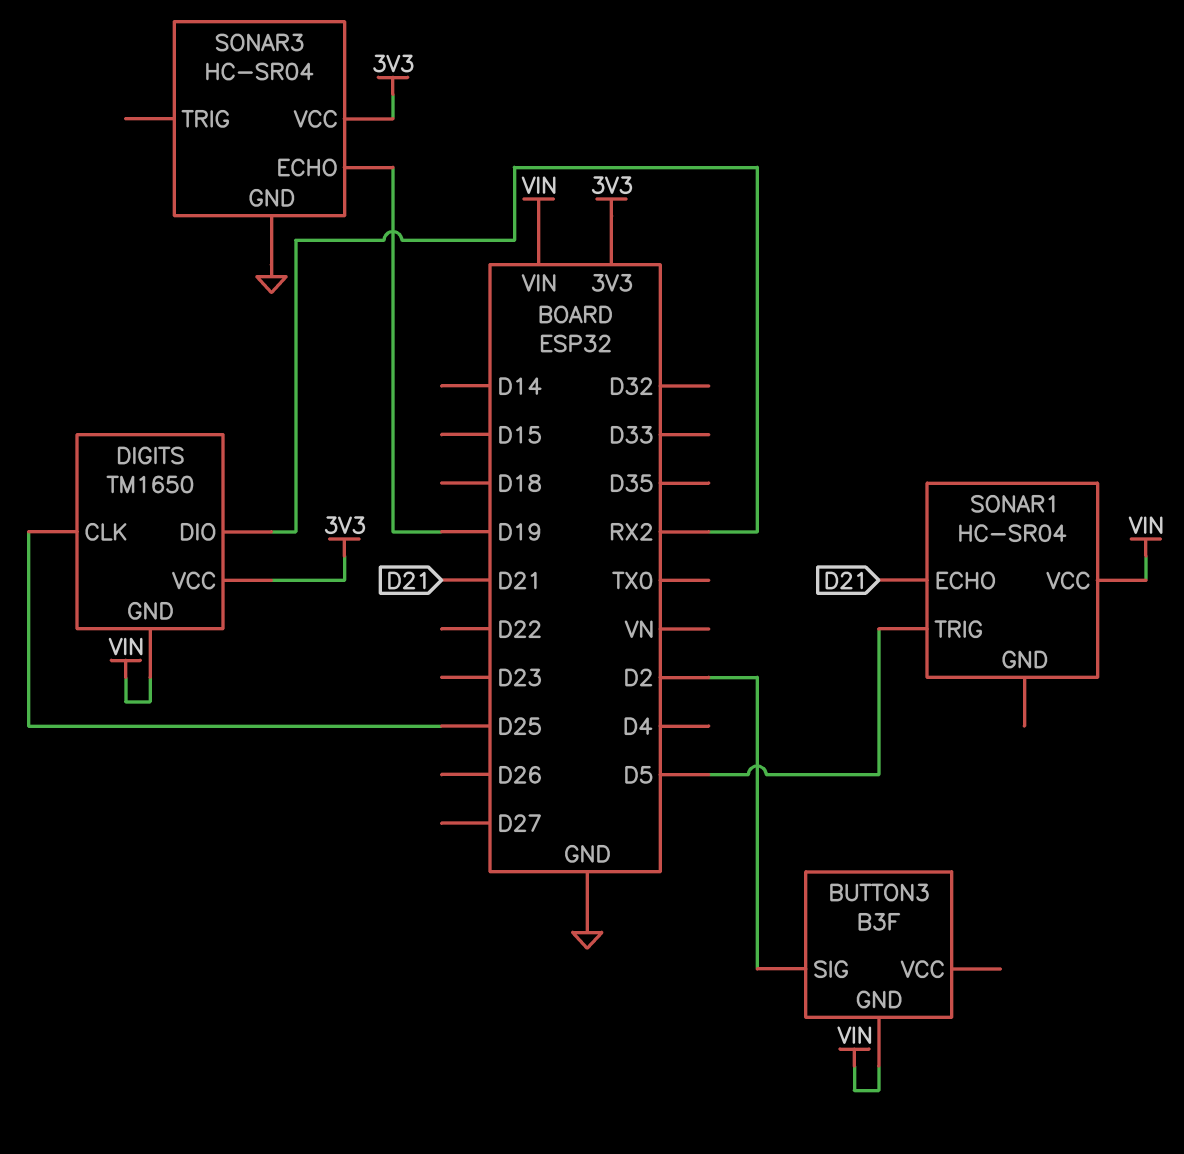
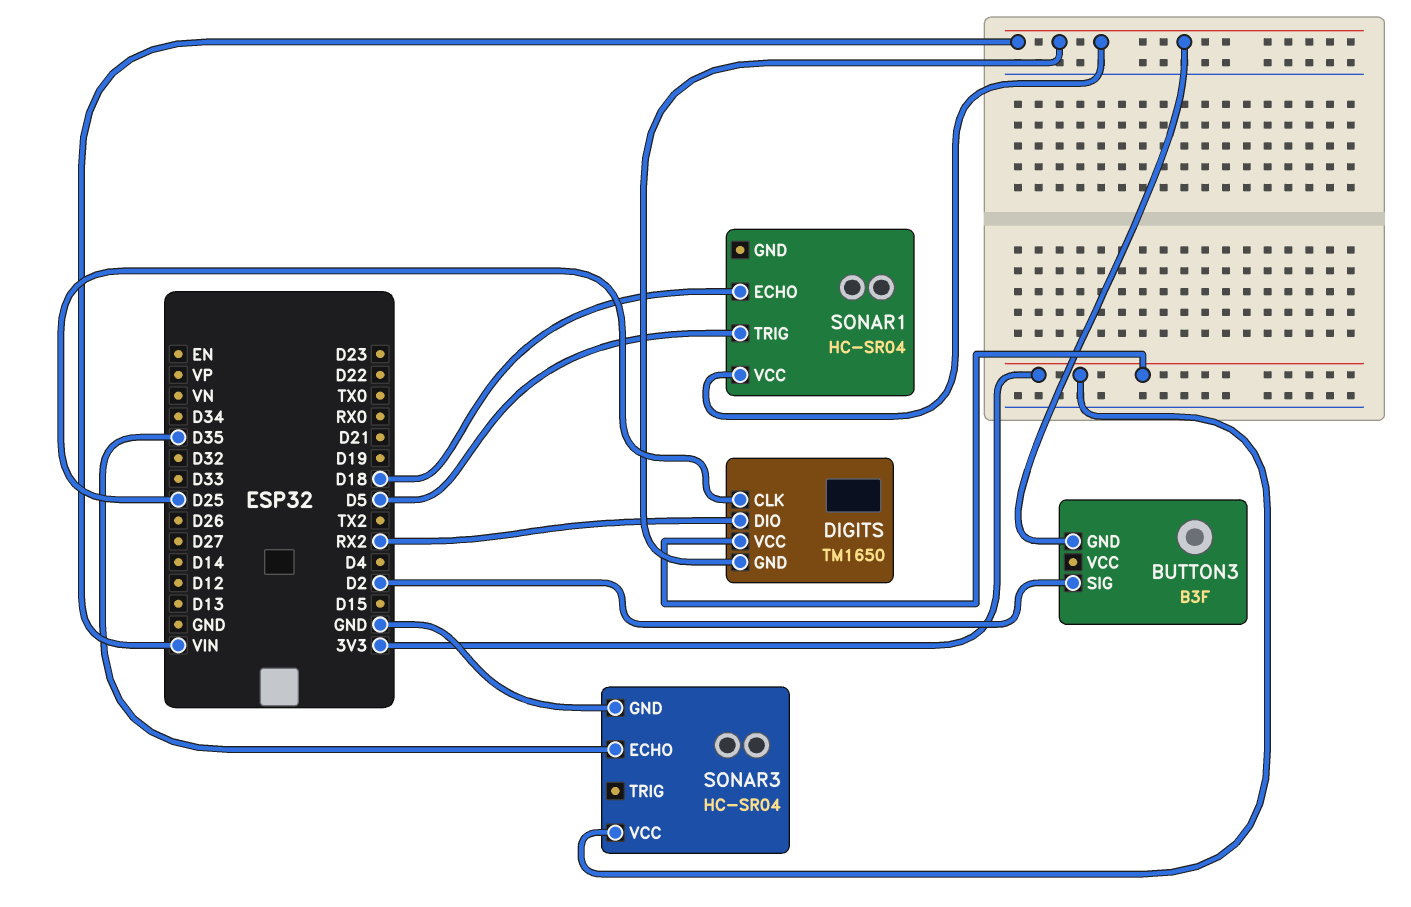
SONAR1 pin ECHO: D21 -> D18
SONAR3 pin ECHO: D19 -> D35

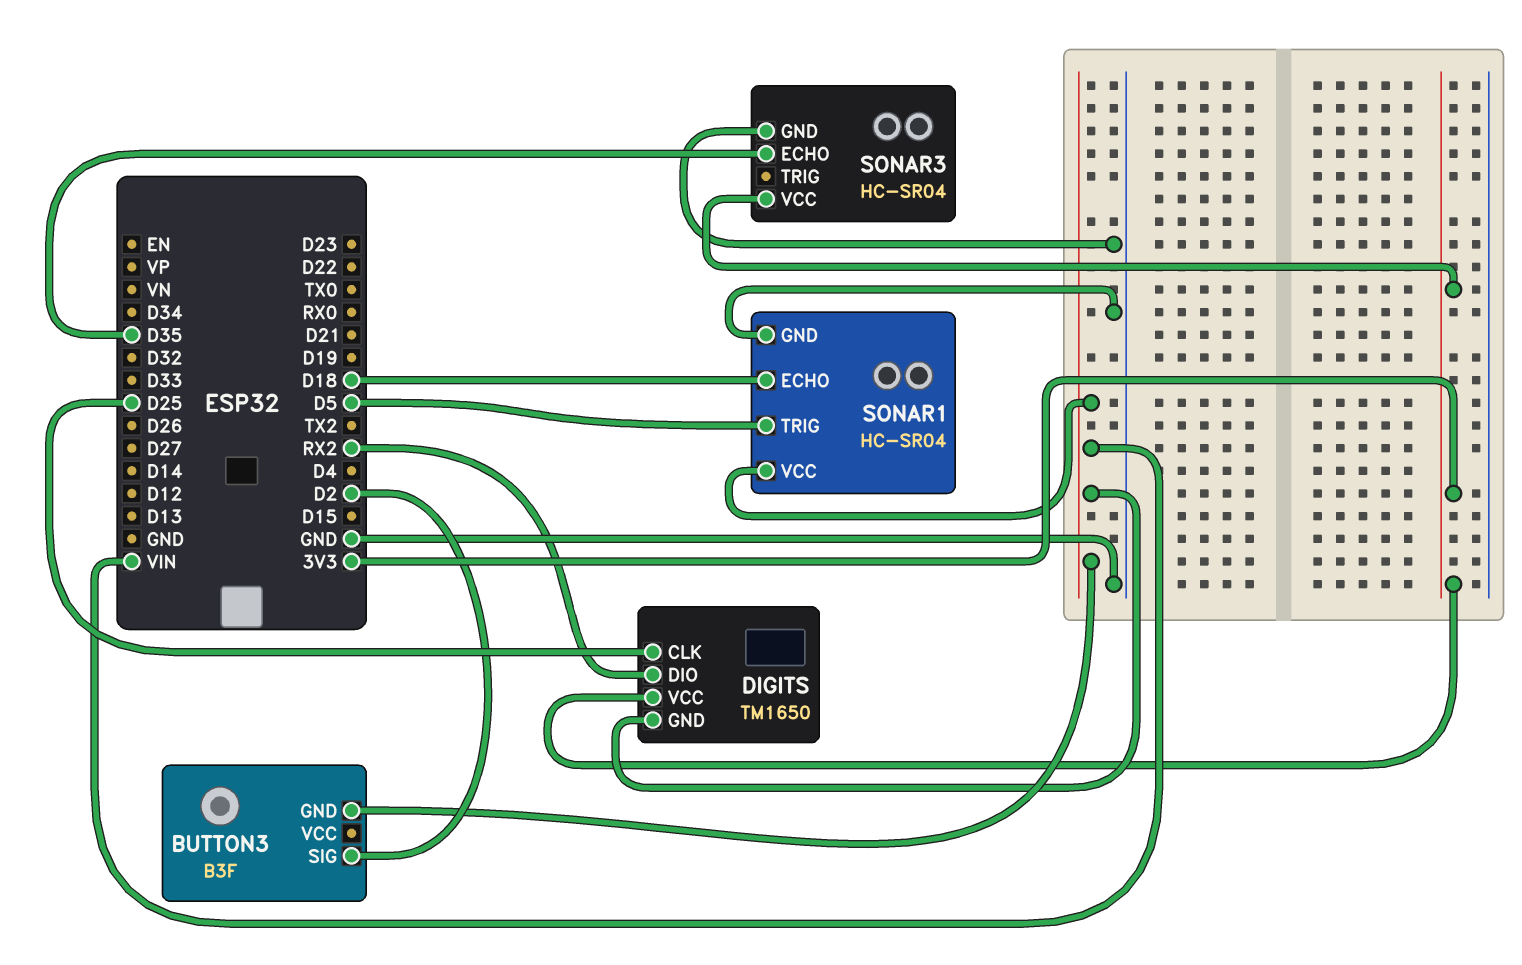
SONAR1 pin GND: none -> GND

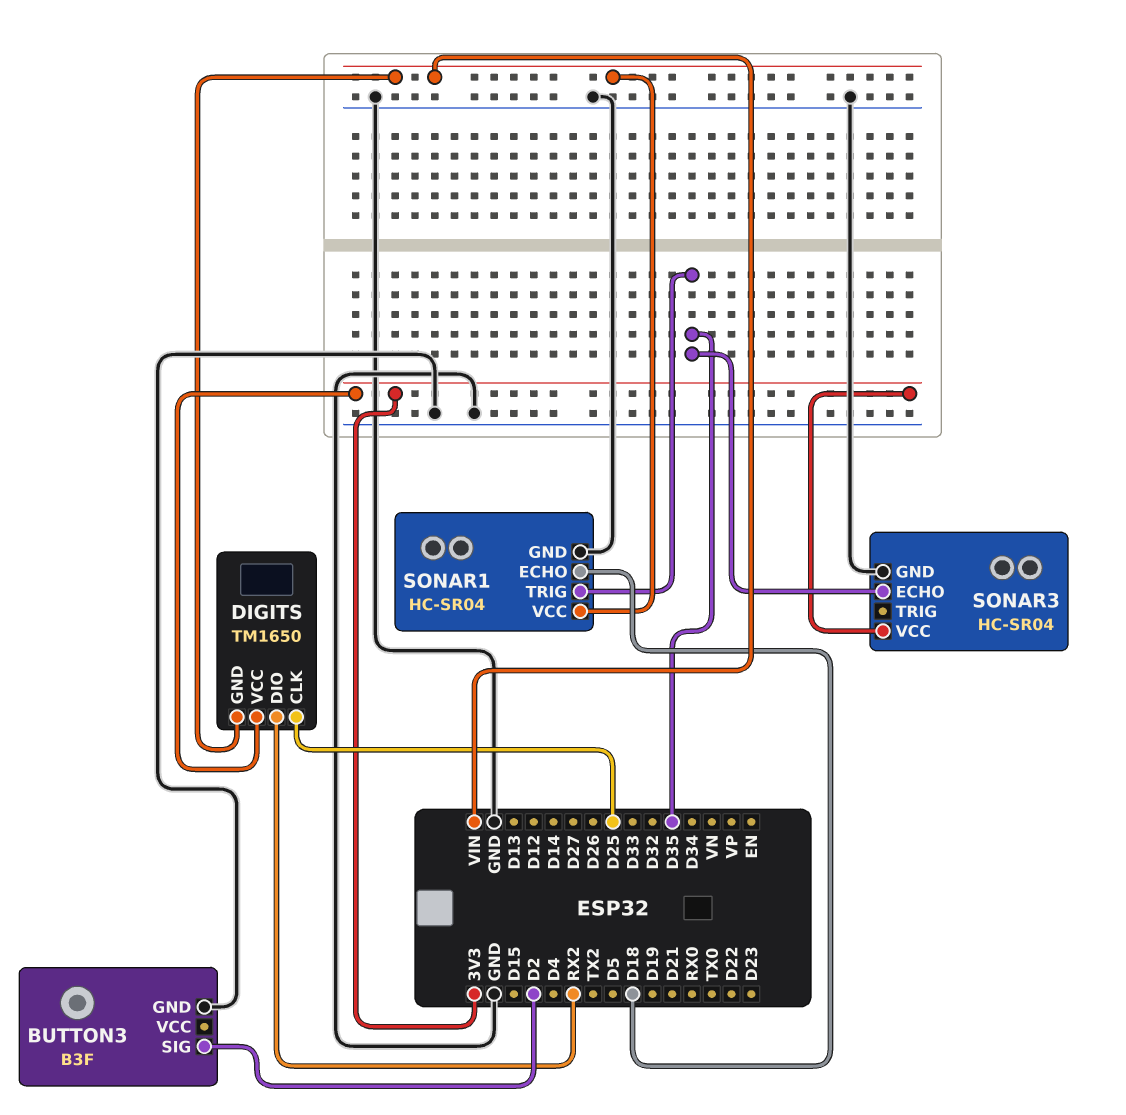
BUTTON3 pin GND: VIN -> GND
SONAR1 pin TRIG: D5 -> D35

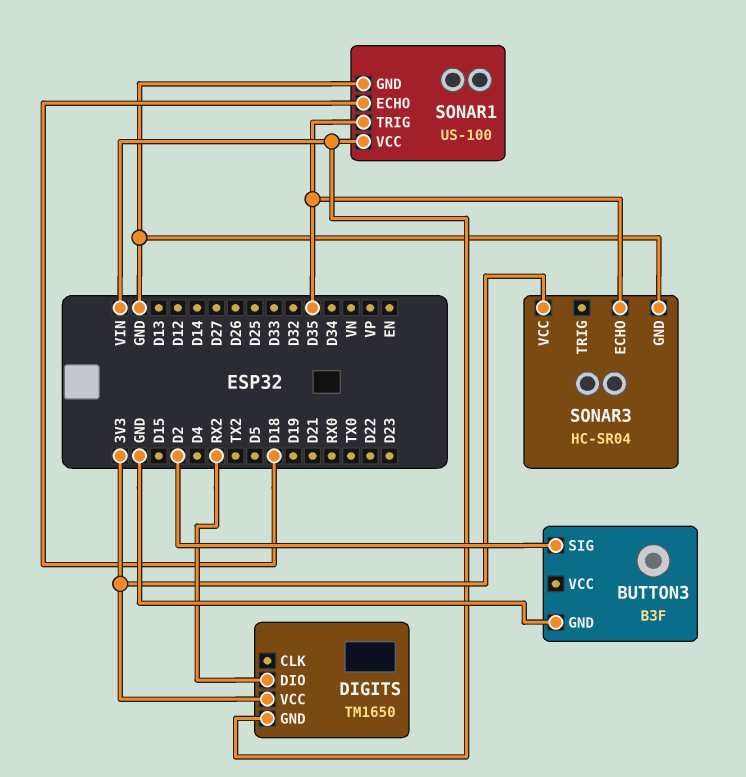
DIGITS pin CLK: D25 -> none
SONAR1: HC-SR04 -> US-100

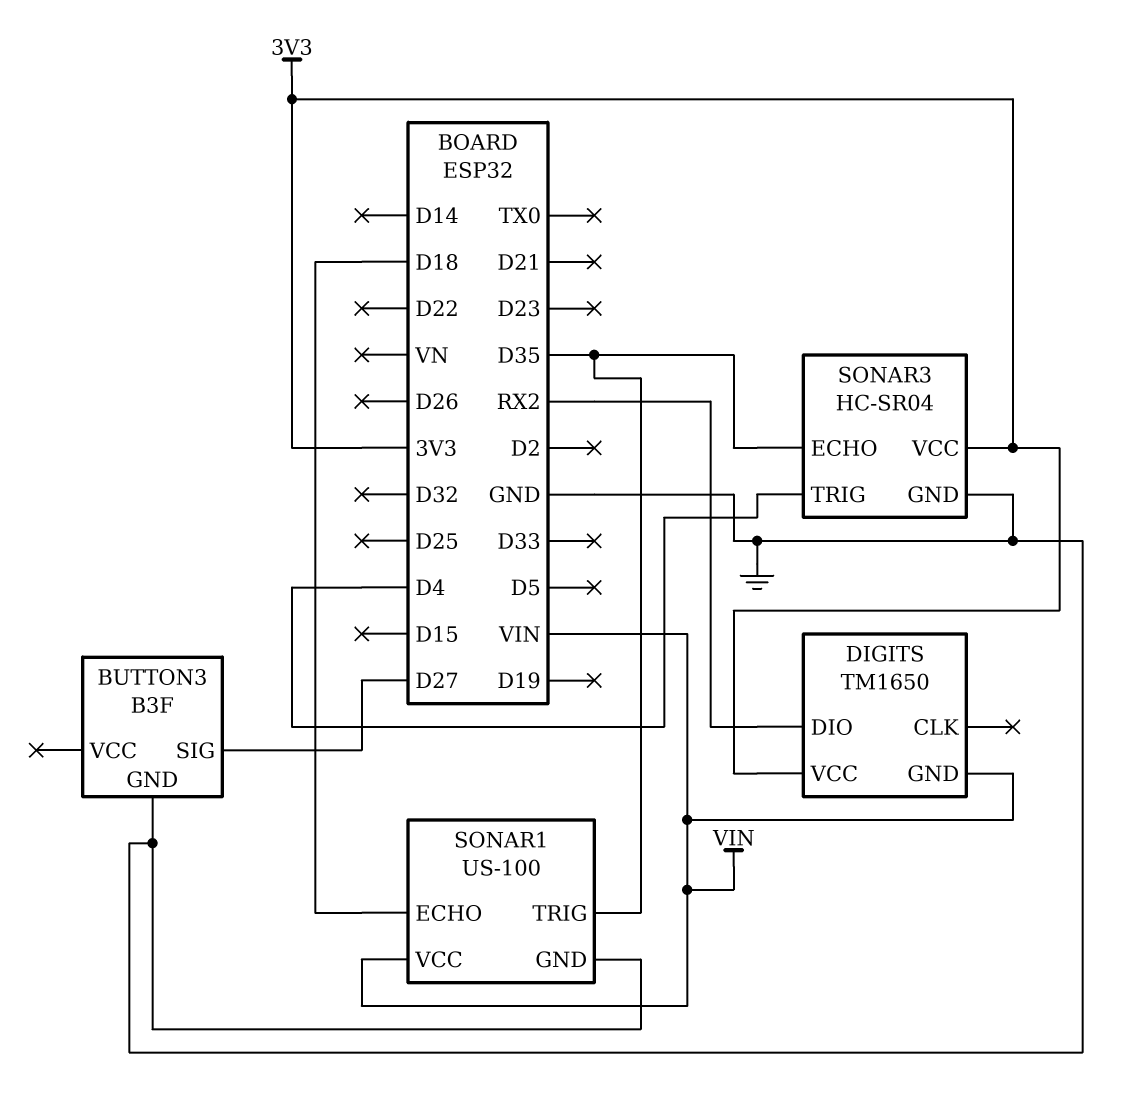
BUTTON3 pin SIG: D2 -> D27
SONAR3 pin TRIG: none -> D4

